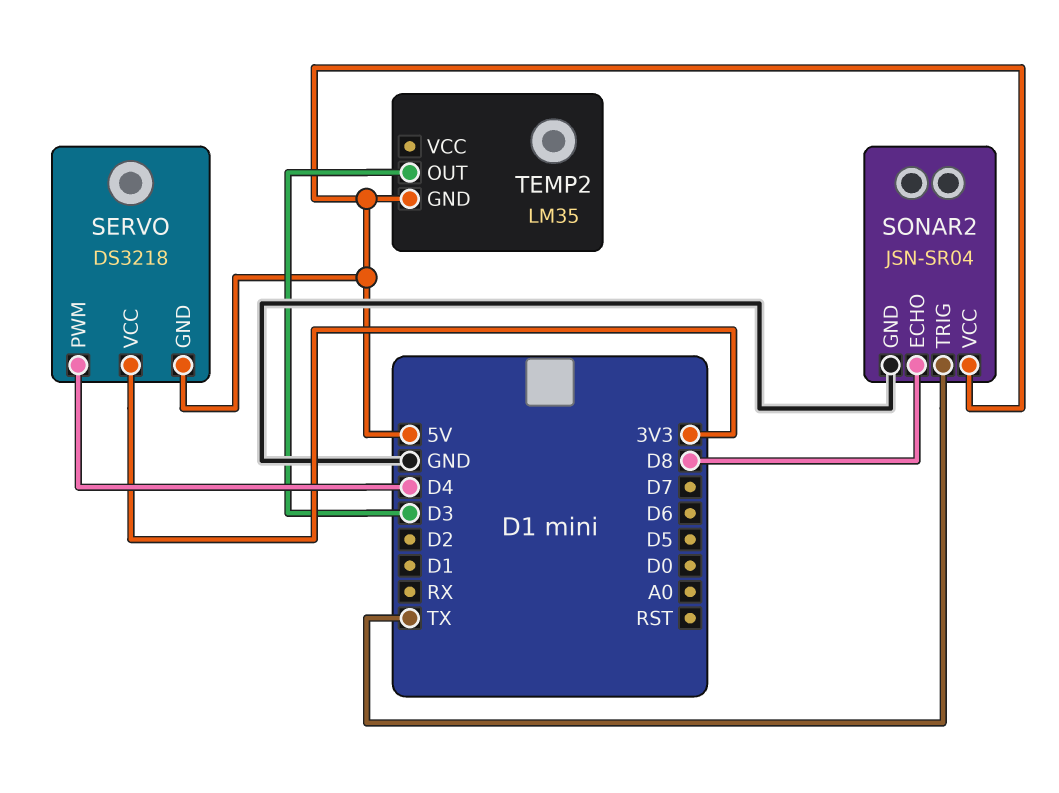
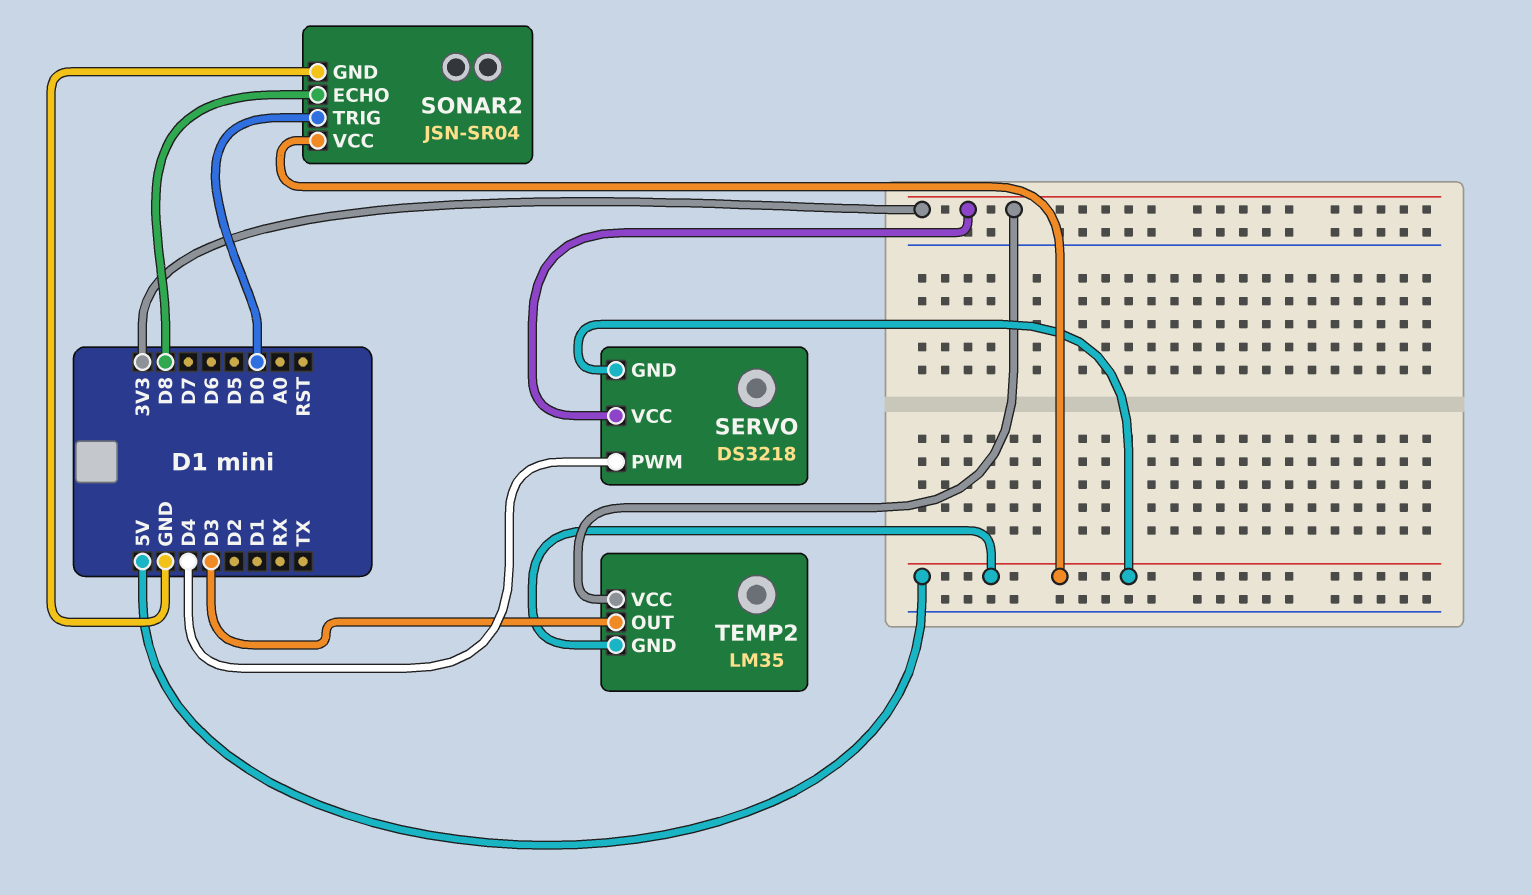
SONAR2 pin TRIG: TX -> D0
TEMP2 pin VCC: none -> 3V3

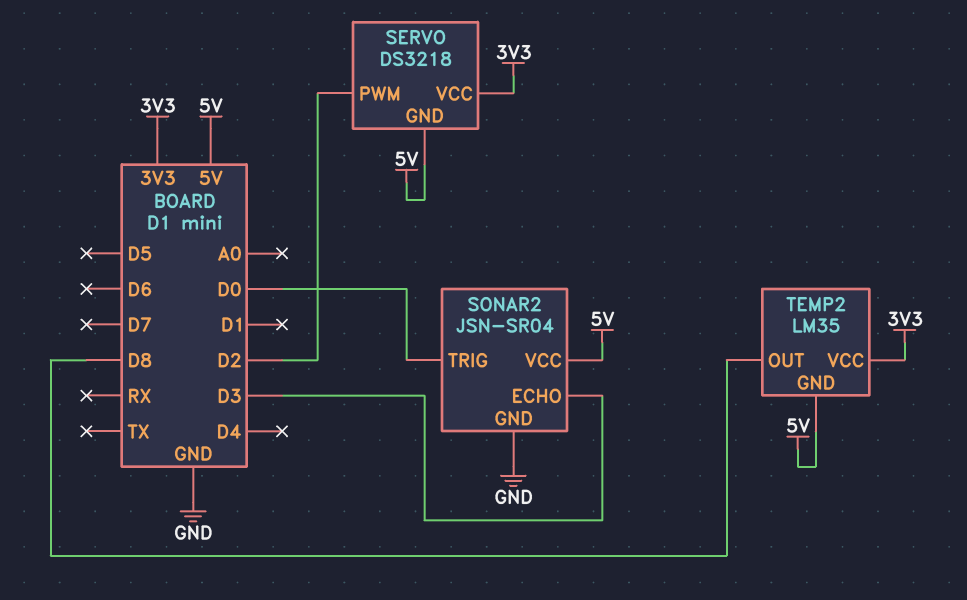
SERVO pin PWM: D4 -> D2
SONAR2 pin ECHO: D8 -> D3
TEMP2 pin OUT: D3 -> D8

